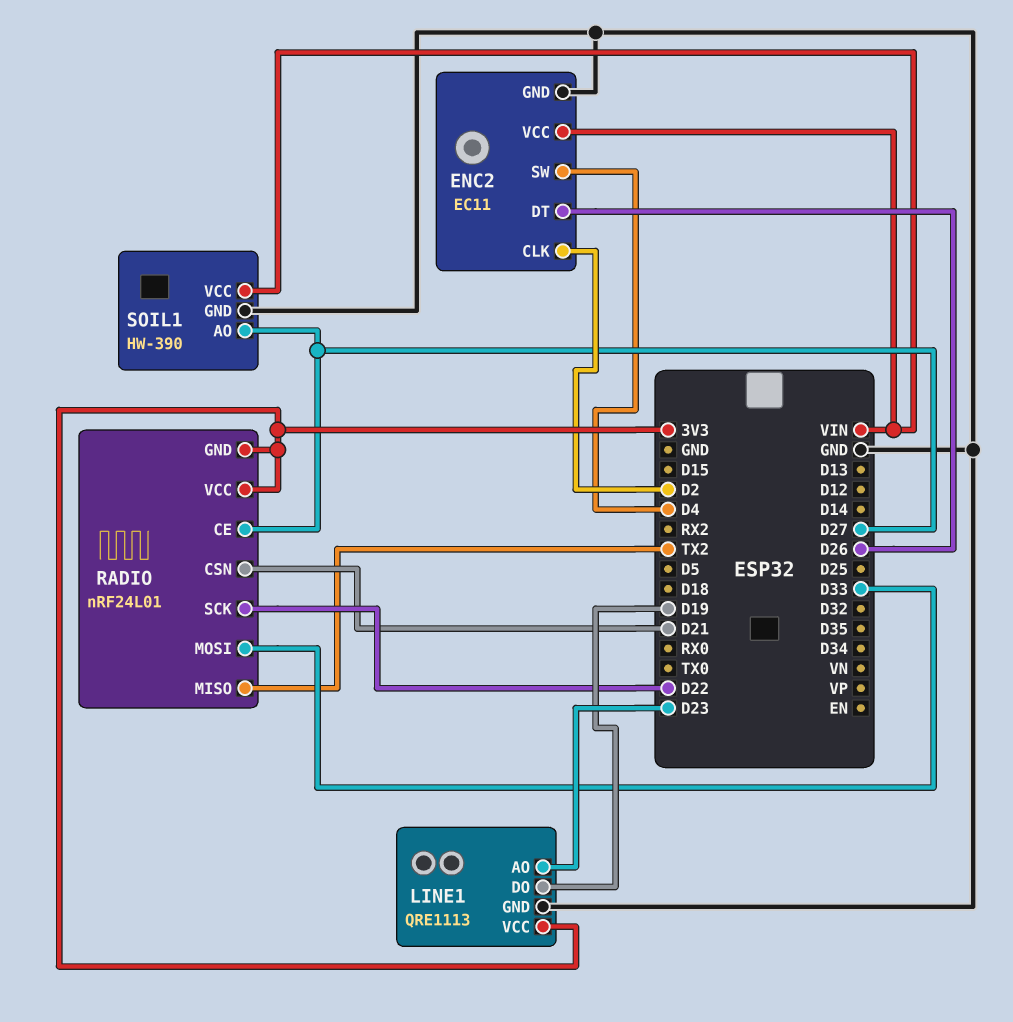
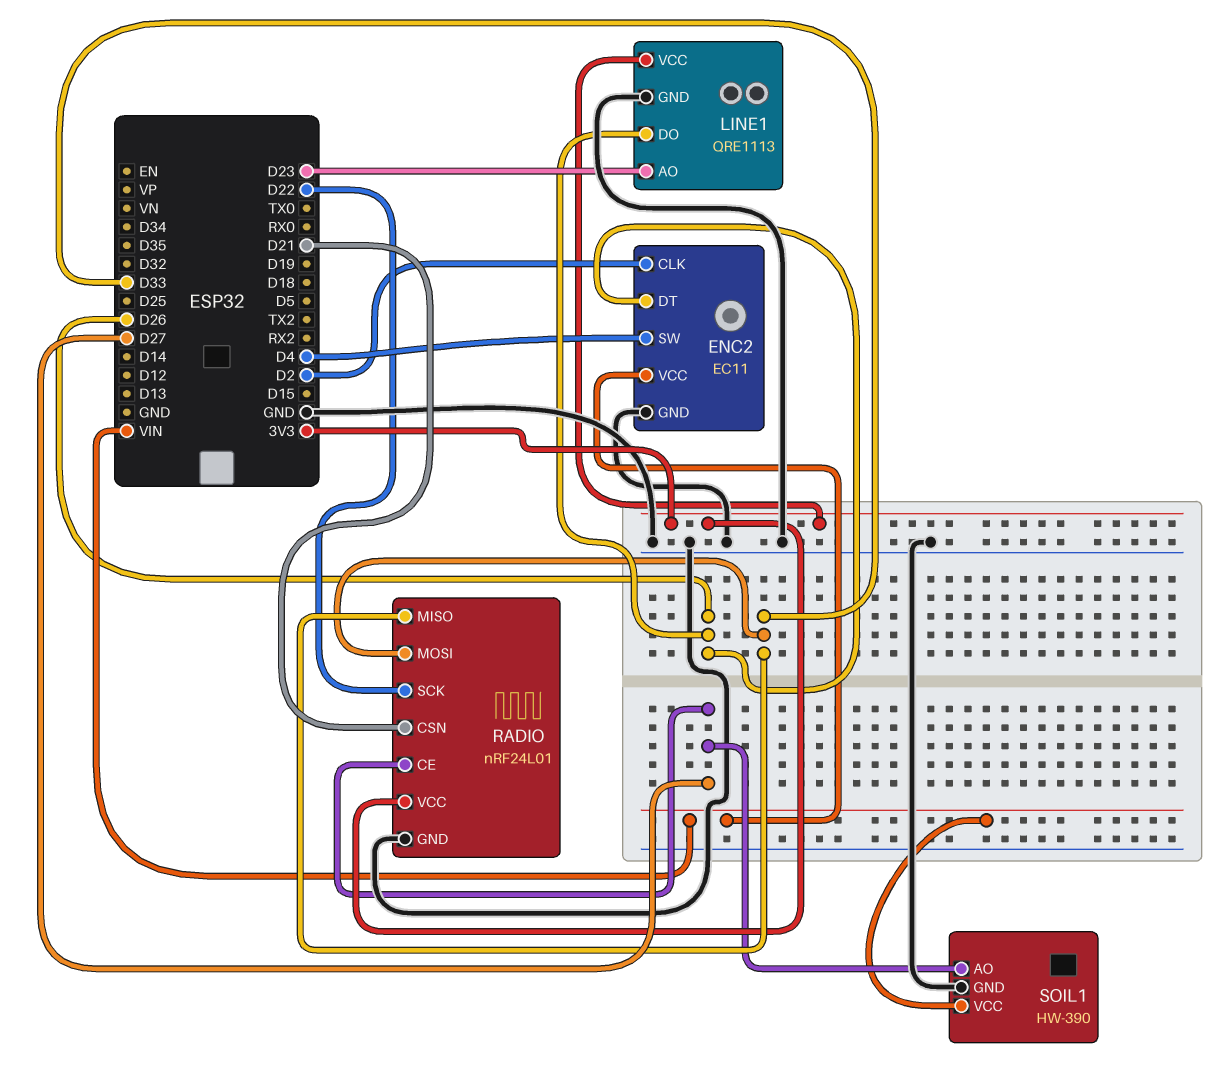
LINE1 pin DO: D19 -> D26
RADIO pin GND: 3V3 -> GND
RADIO pin MISO: TX2 -> D33

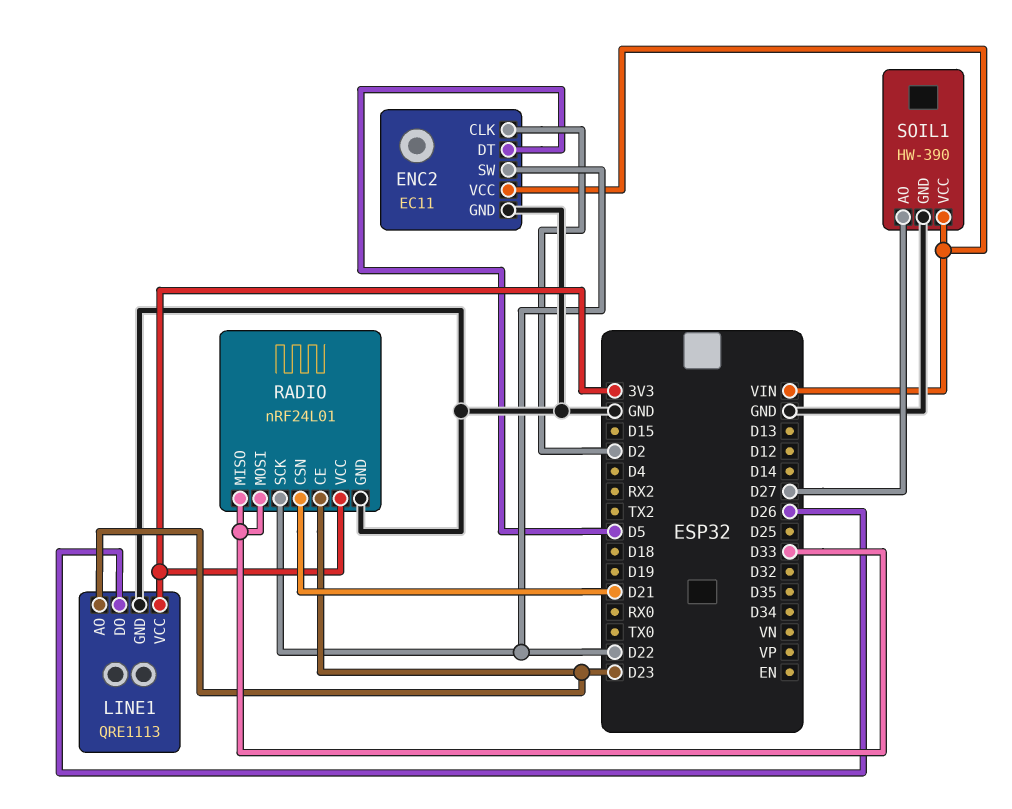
ENC2 pin DT: D26 -> D5
ENC2 pin SW: D4 -> D22
RADIO pin CE: D27 -> D23

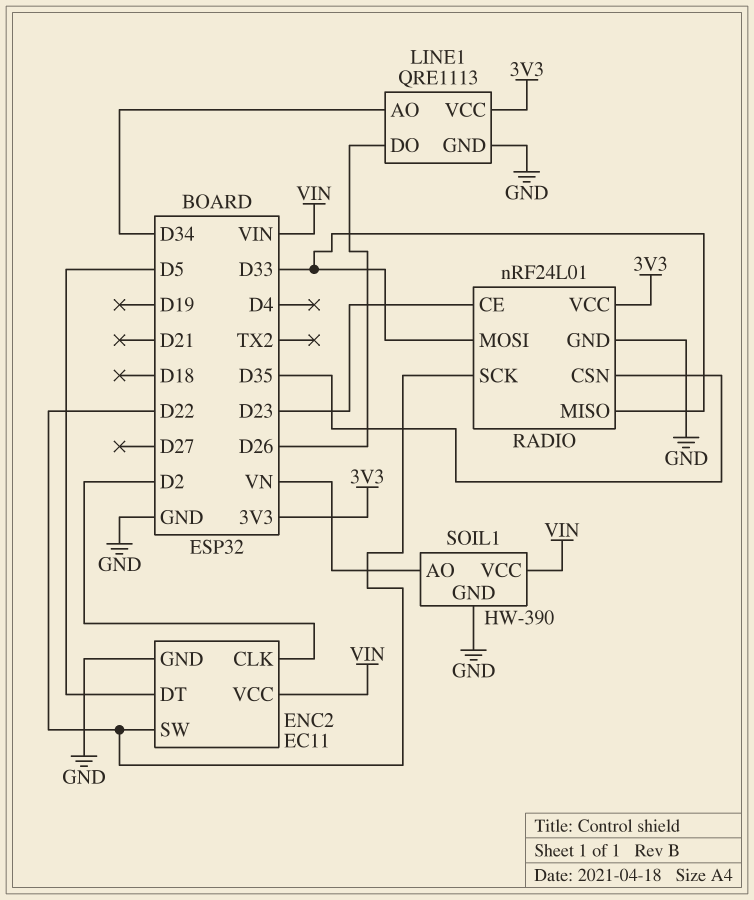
LINE1 pin AO: D23 -> D34
RADIO pin CSN: D21 -> D35
SOIL1 pin AO: D27 -> VN

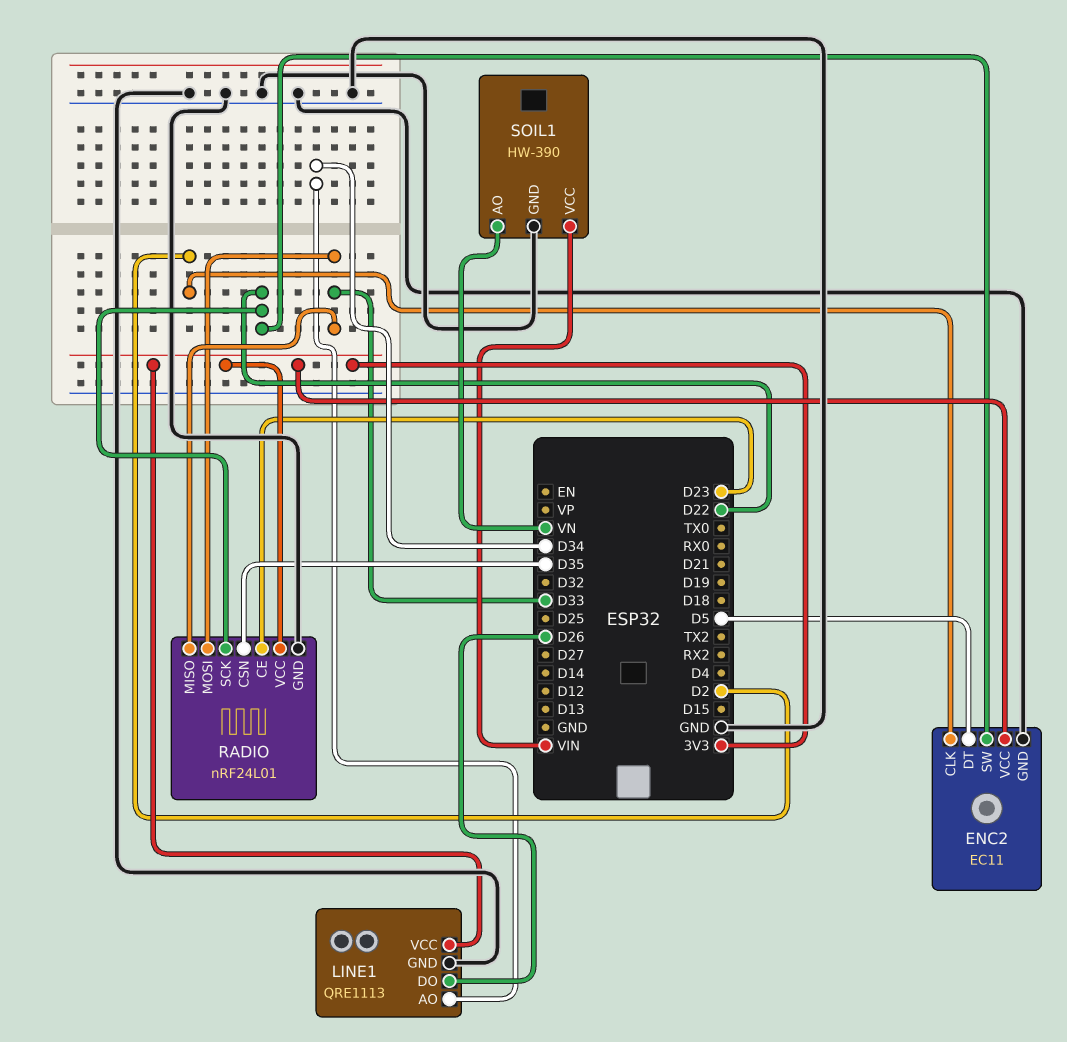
ENC2 pin VCC: VIN -> 3V3

